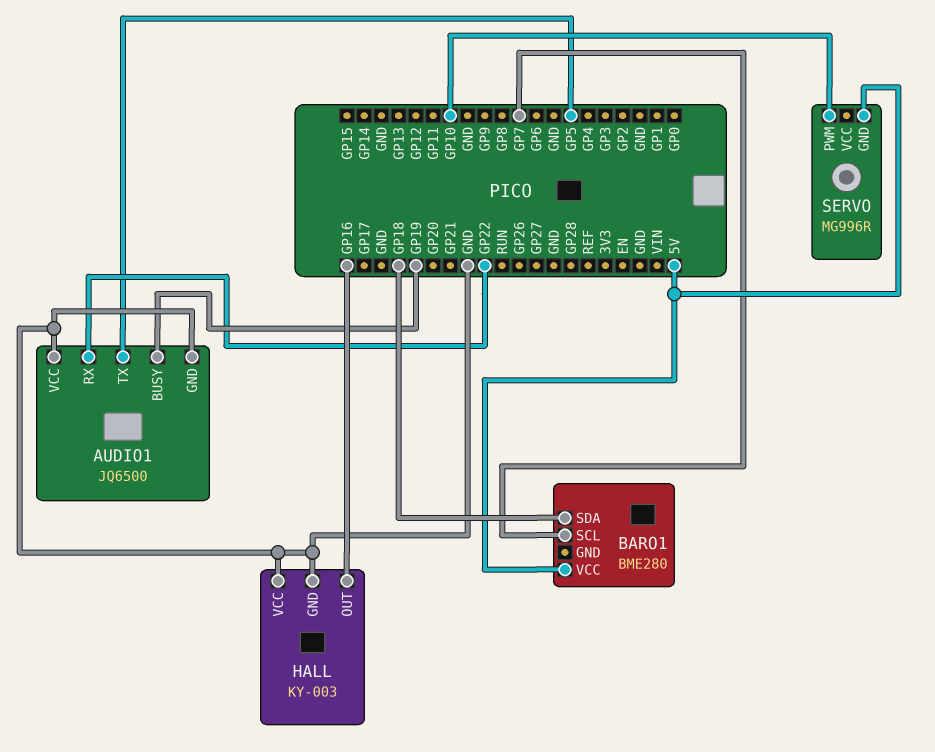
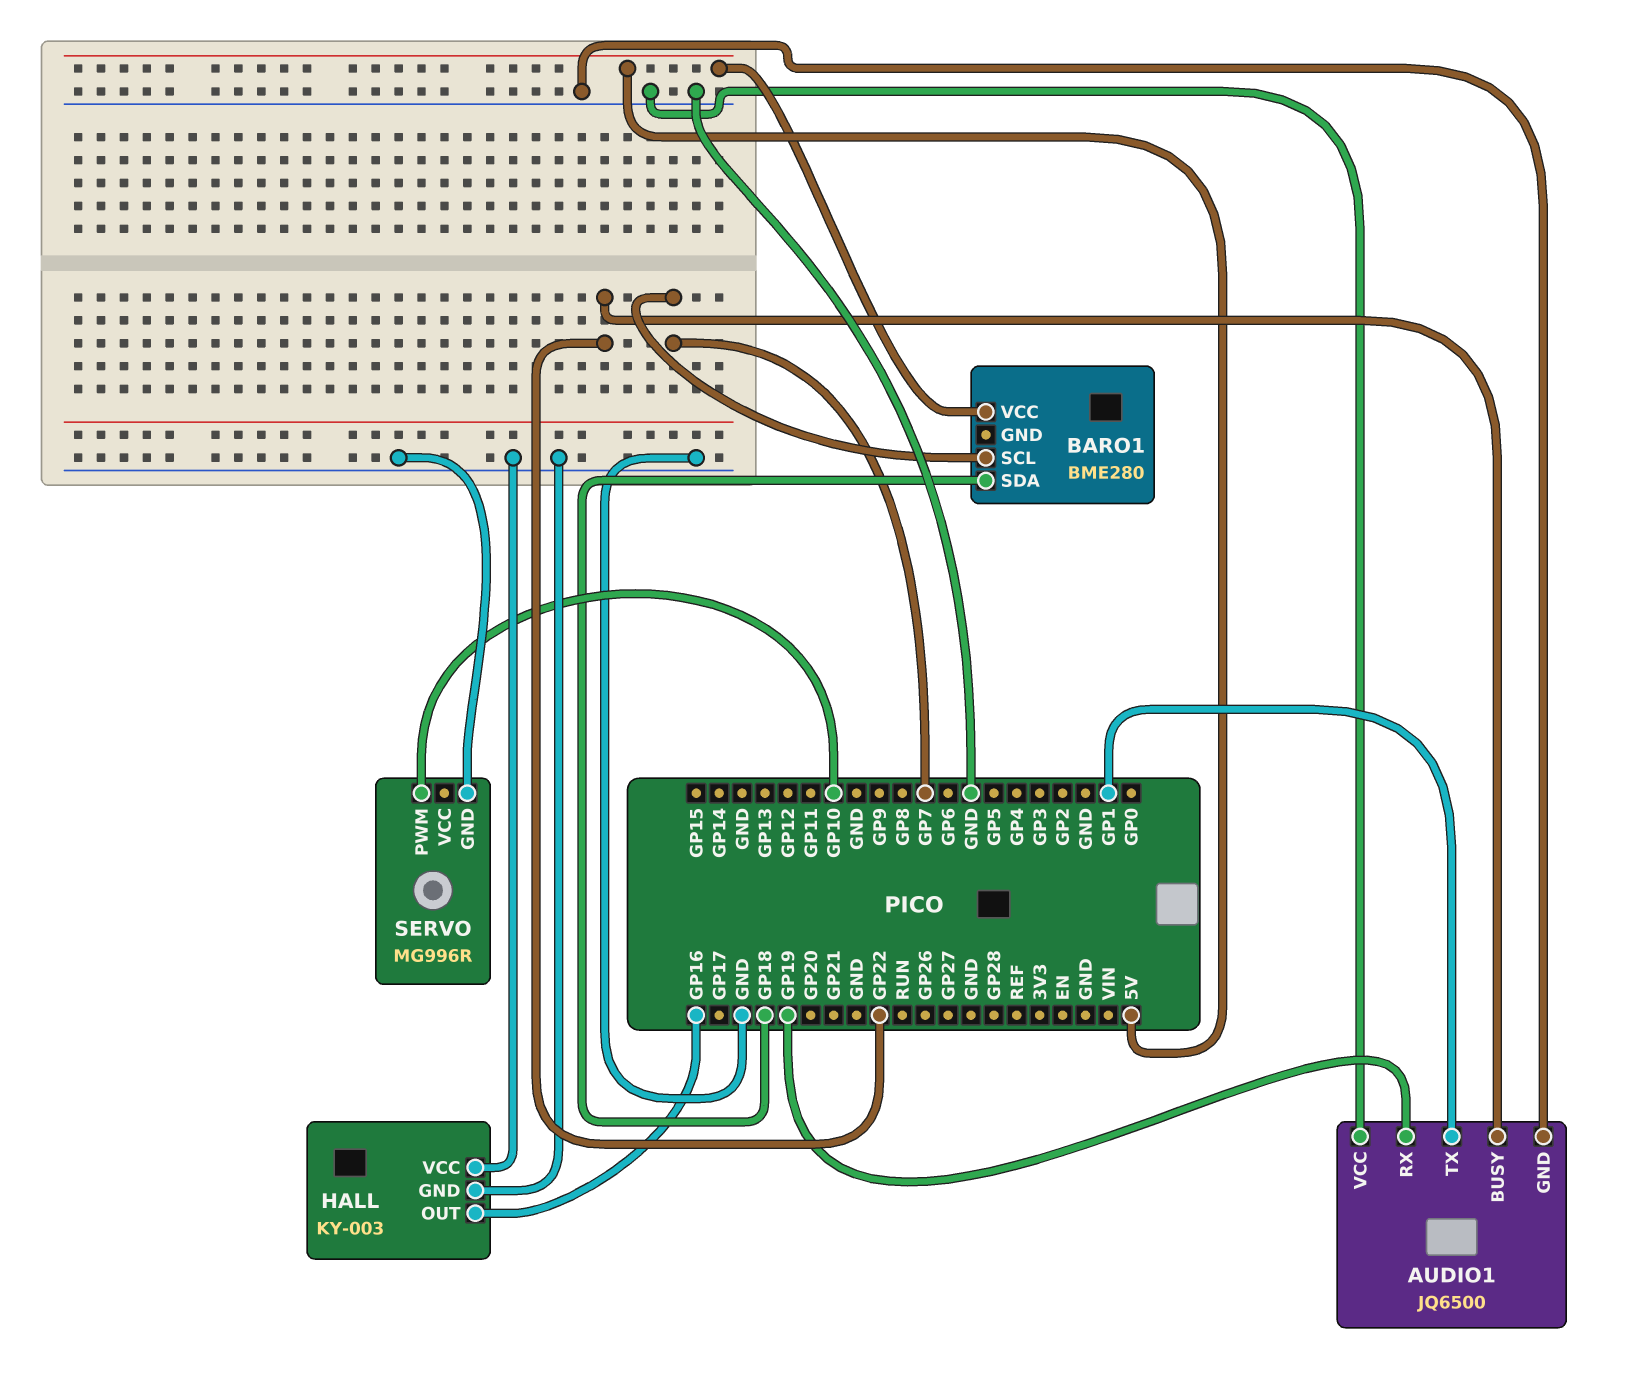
AUDIO1 pin BUSY: GP19 -> GP22
AUDIO1 pin RX: GP22 -> GP19
AUDIO1 pin TX: GP5 -> GP1
SERVO pin GND: 5V -> GND

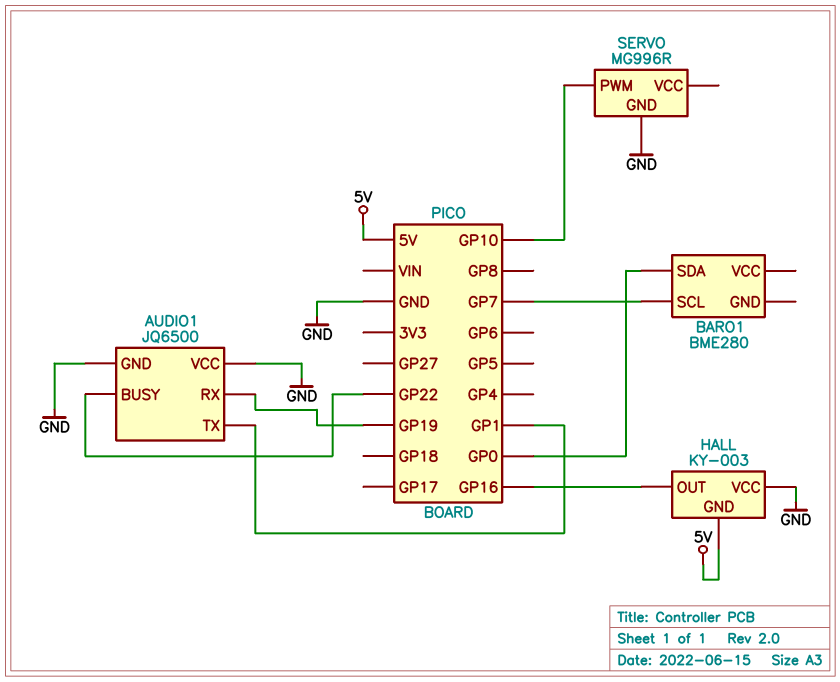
BARO1 pin SDA: GP18 -> GP0
BARO1 pin VCC: 5V -> none
HALL pin GND: GND -> 5V

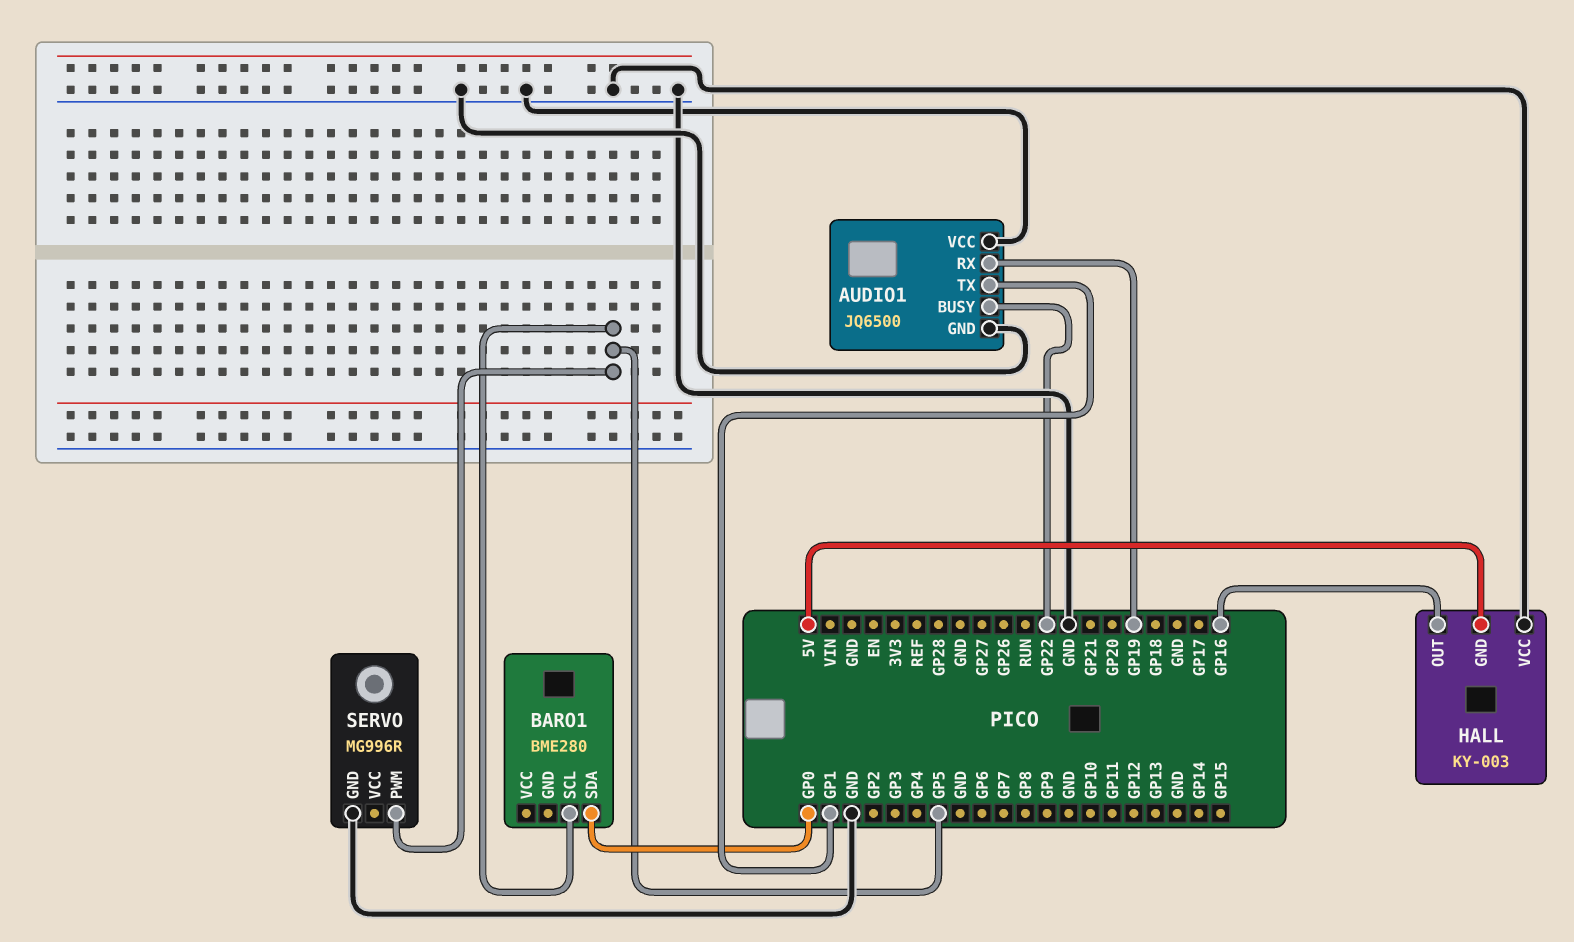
BARO1 pin SCL: GP7 -> GP5
SERVO pin PWM: GP10 -> GP5

